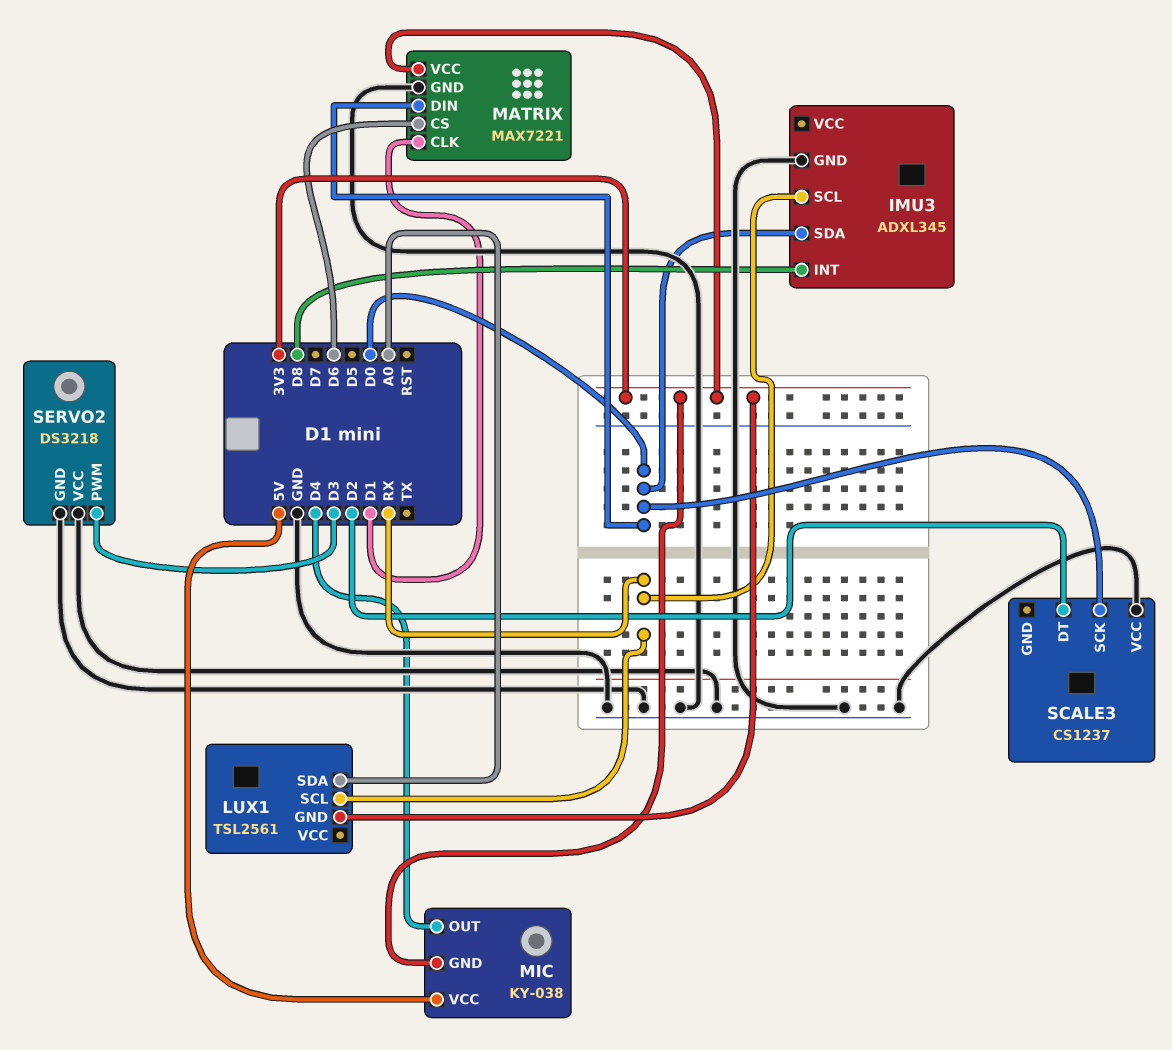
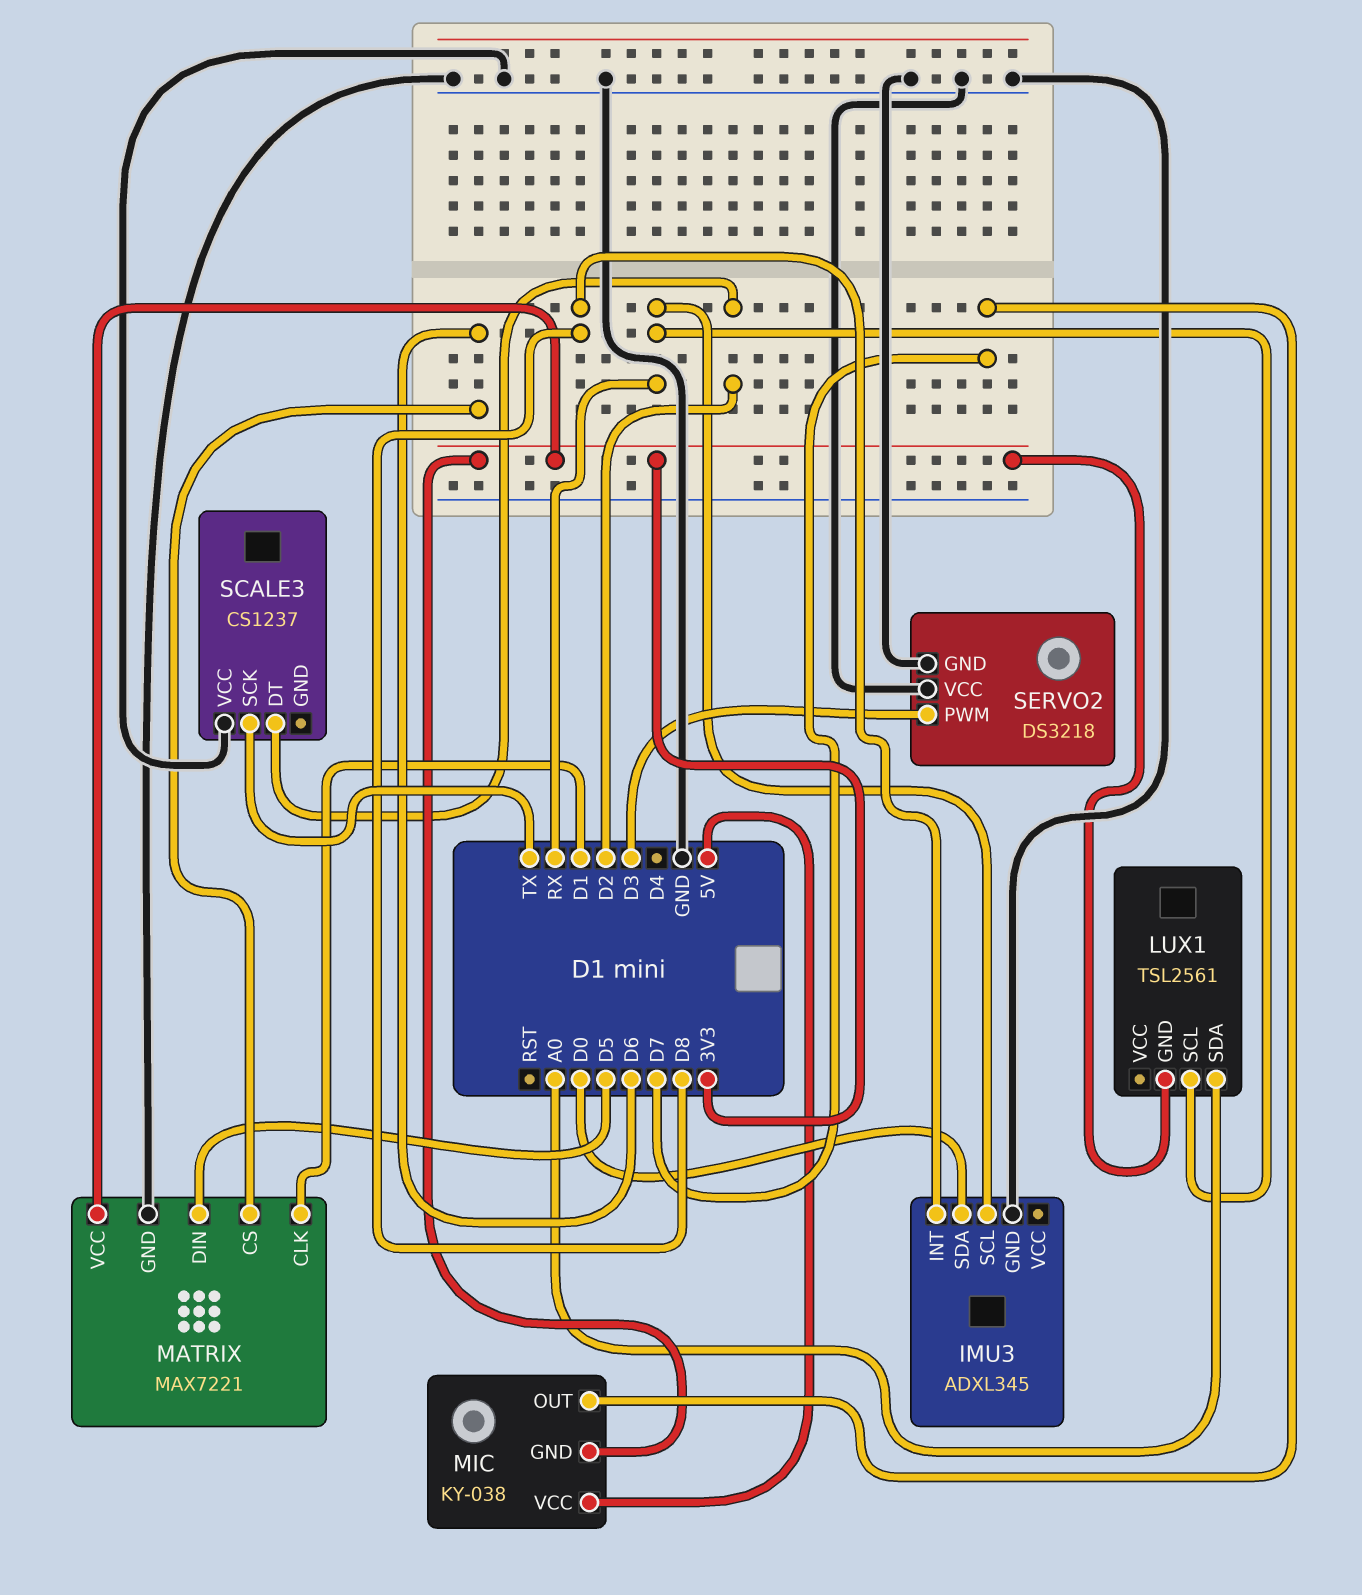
MATRIX pin DIN: D0 -> D5
MIC pin OUT: D4 -> D7
SCALE3 pin SCK: D0 -> TX

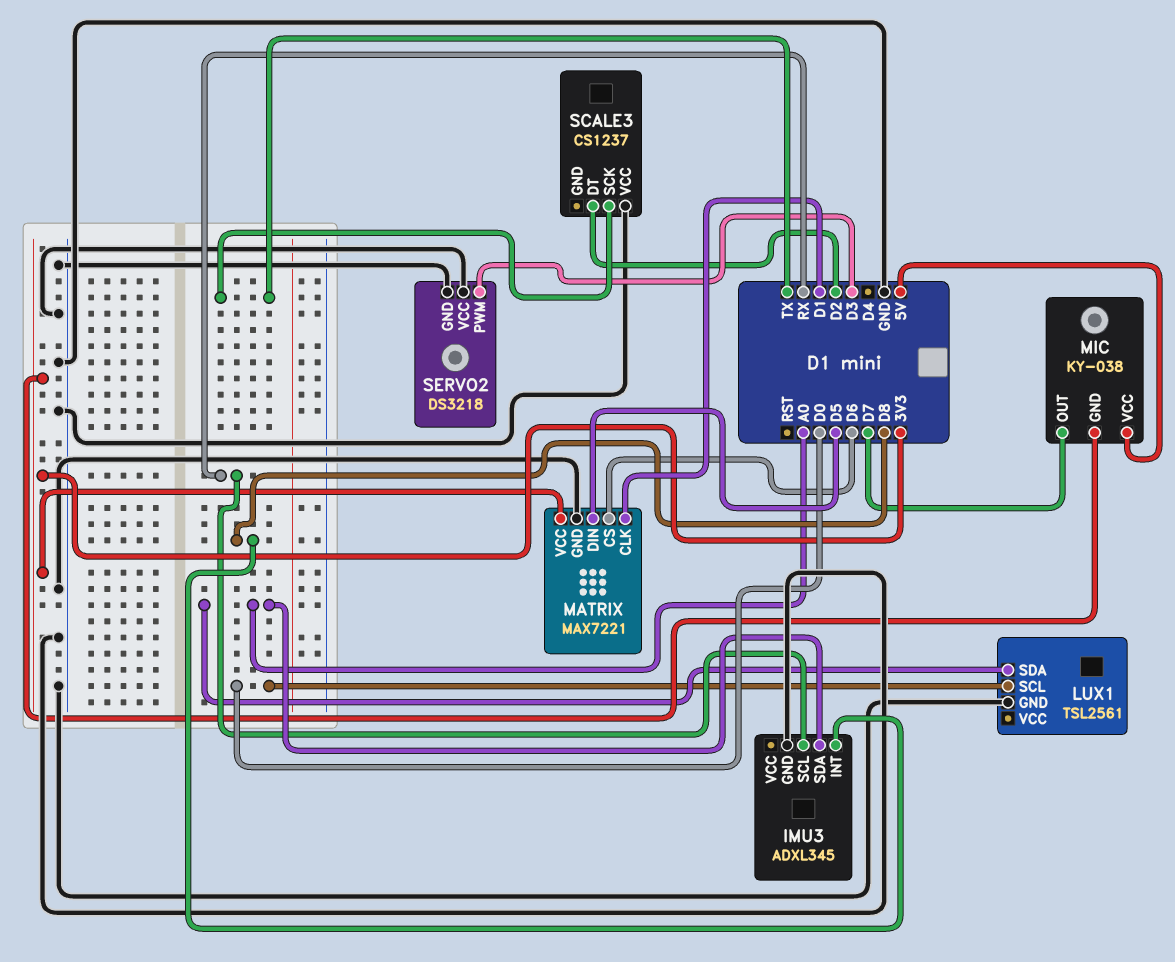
IMU3 pin SDA: D0 -> A0
LUX1 pin GND: 3V3 -> GND
LUX1 pin SCL: RX -> D0

